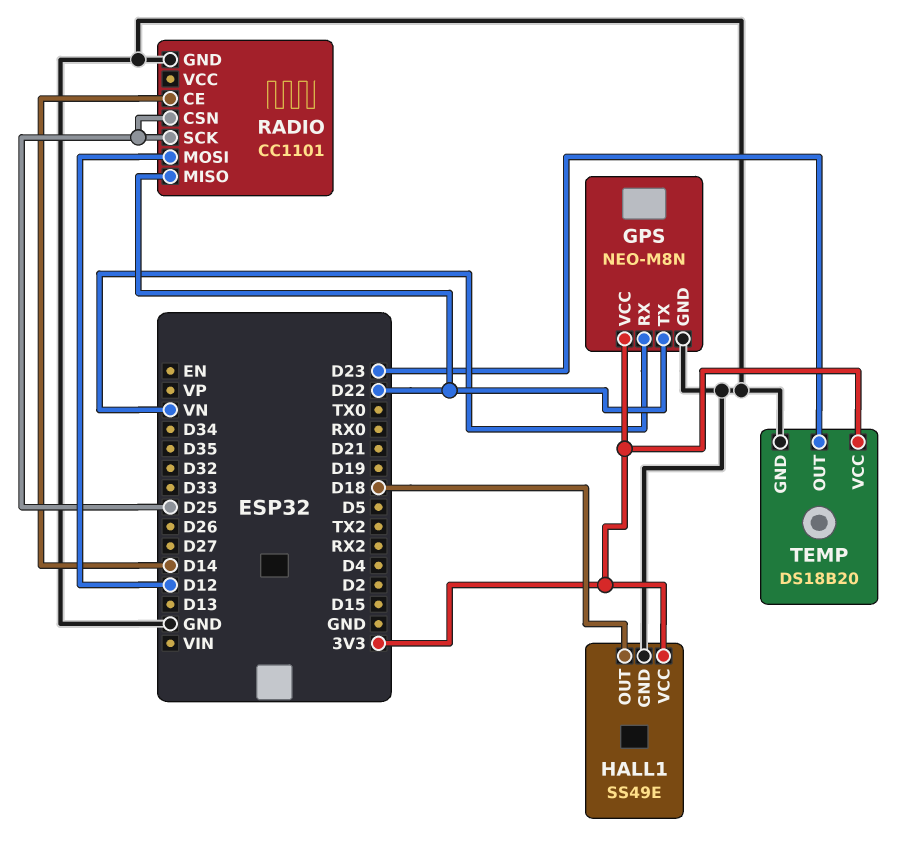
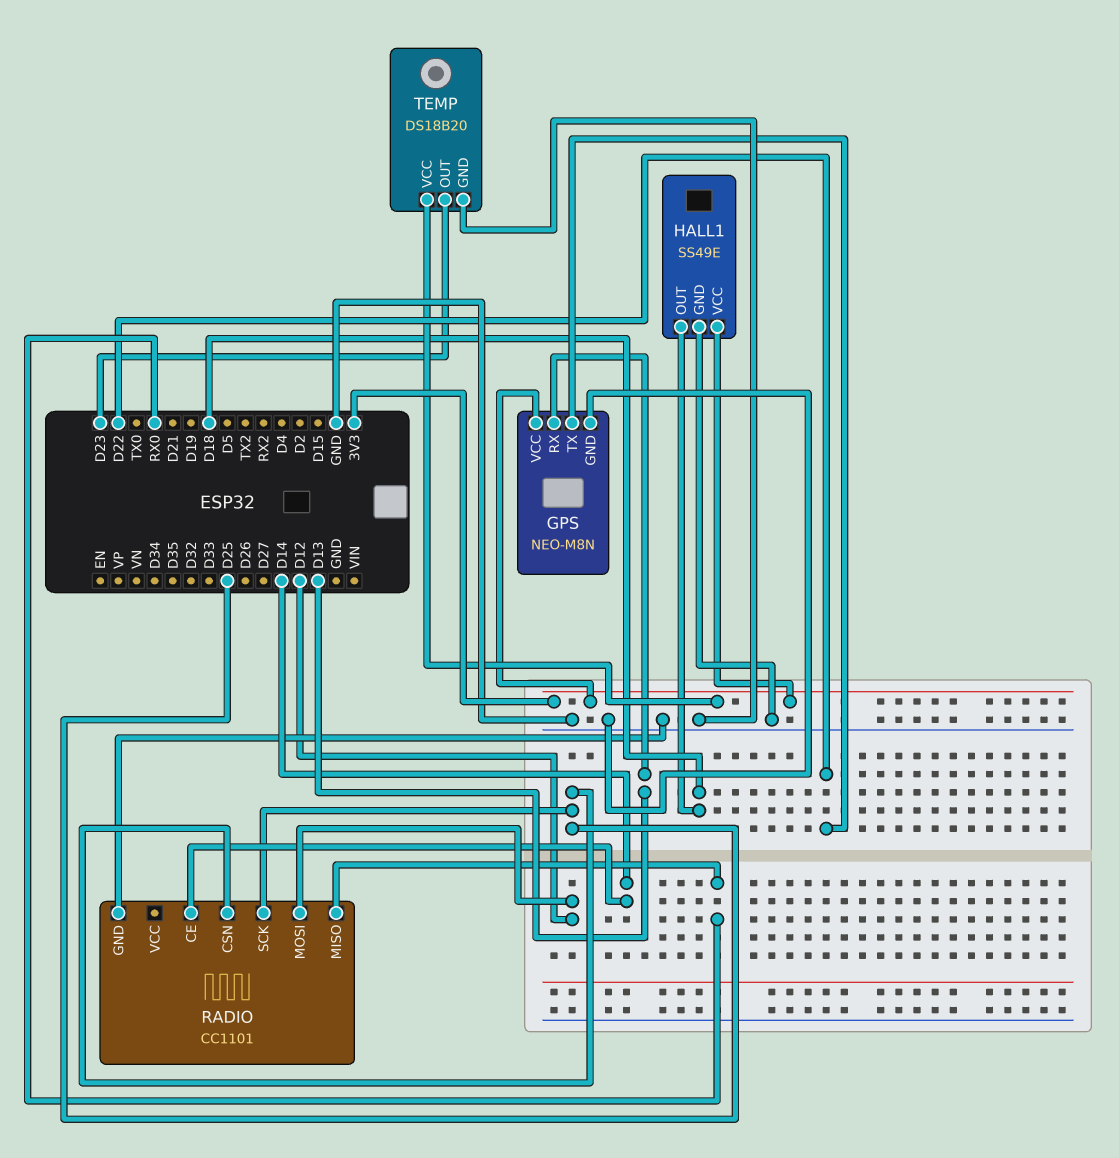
GPS pin RX: VN -> D13
RADIO pin MISO: D22 -> RX0

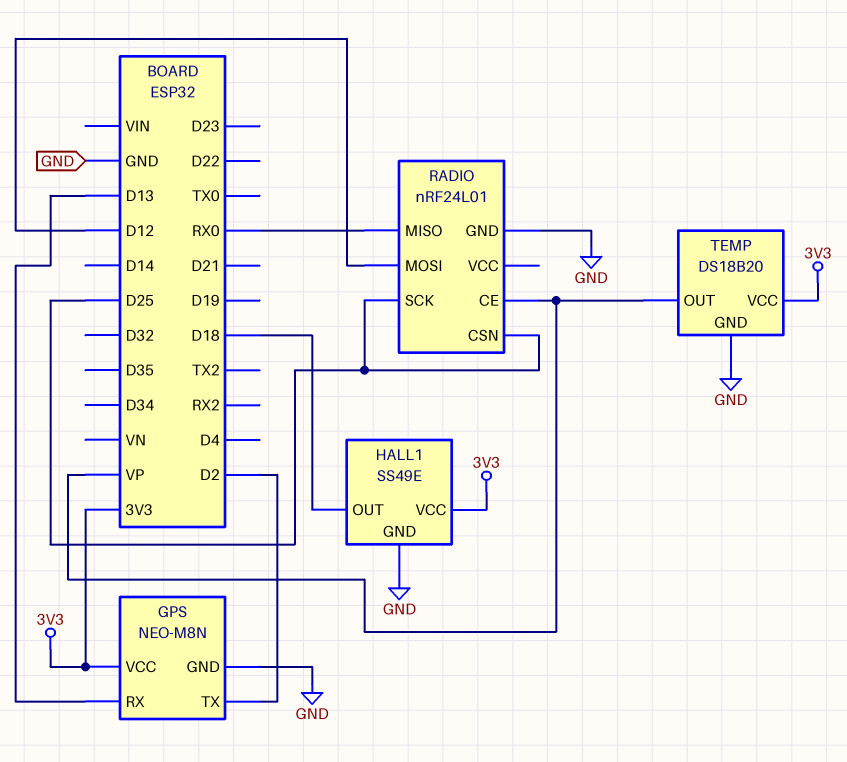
GPS pin TX: D22 -> D2
RADIO: CC1101 -> nRF24L01
RADIO pin CE: D14 -> VP
TEMP pin OUT: D23 -> VP

